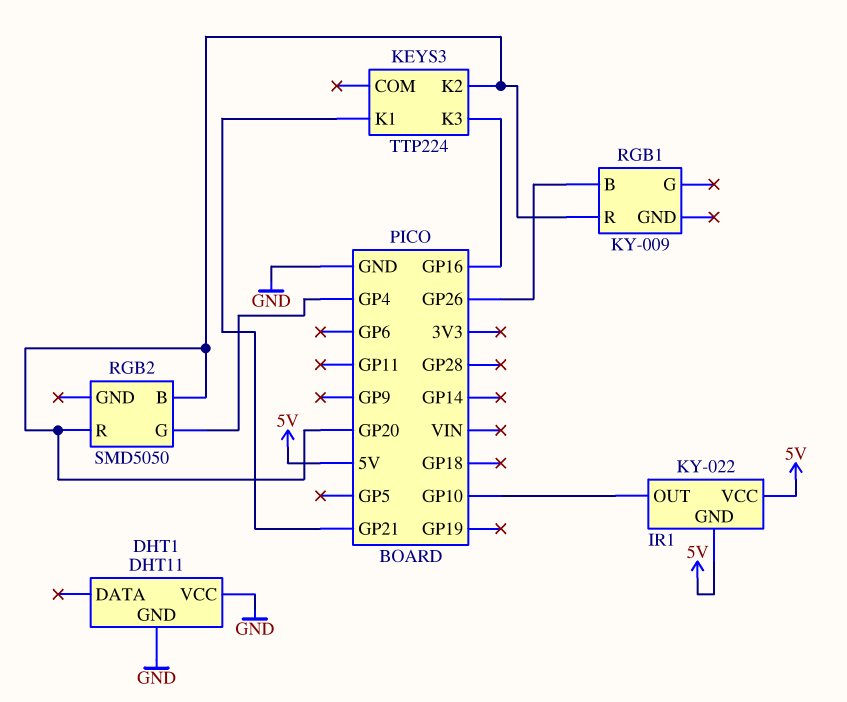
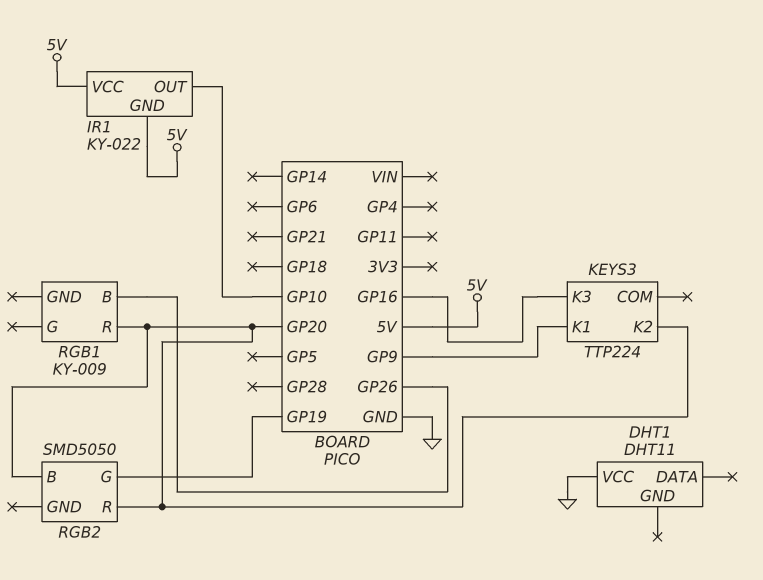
DHT1 pin GND: GND -> none
KEYS3 pin K1: GP21 -> GP9
RGB2 pin G: GP4 -> GP19

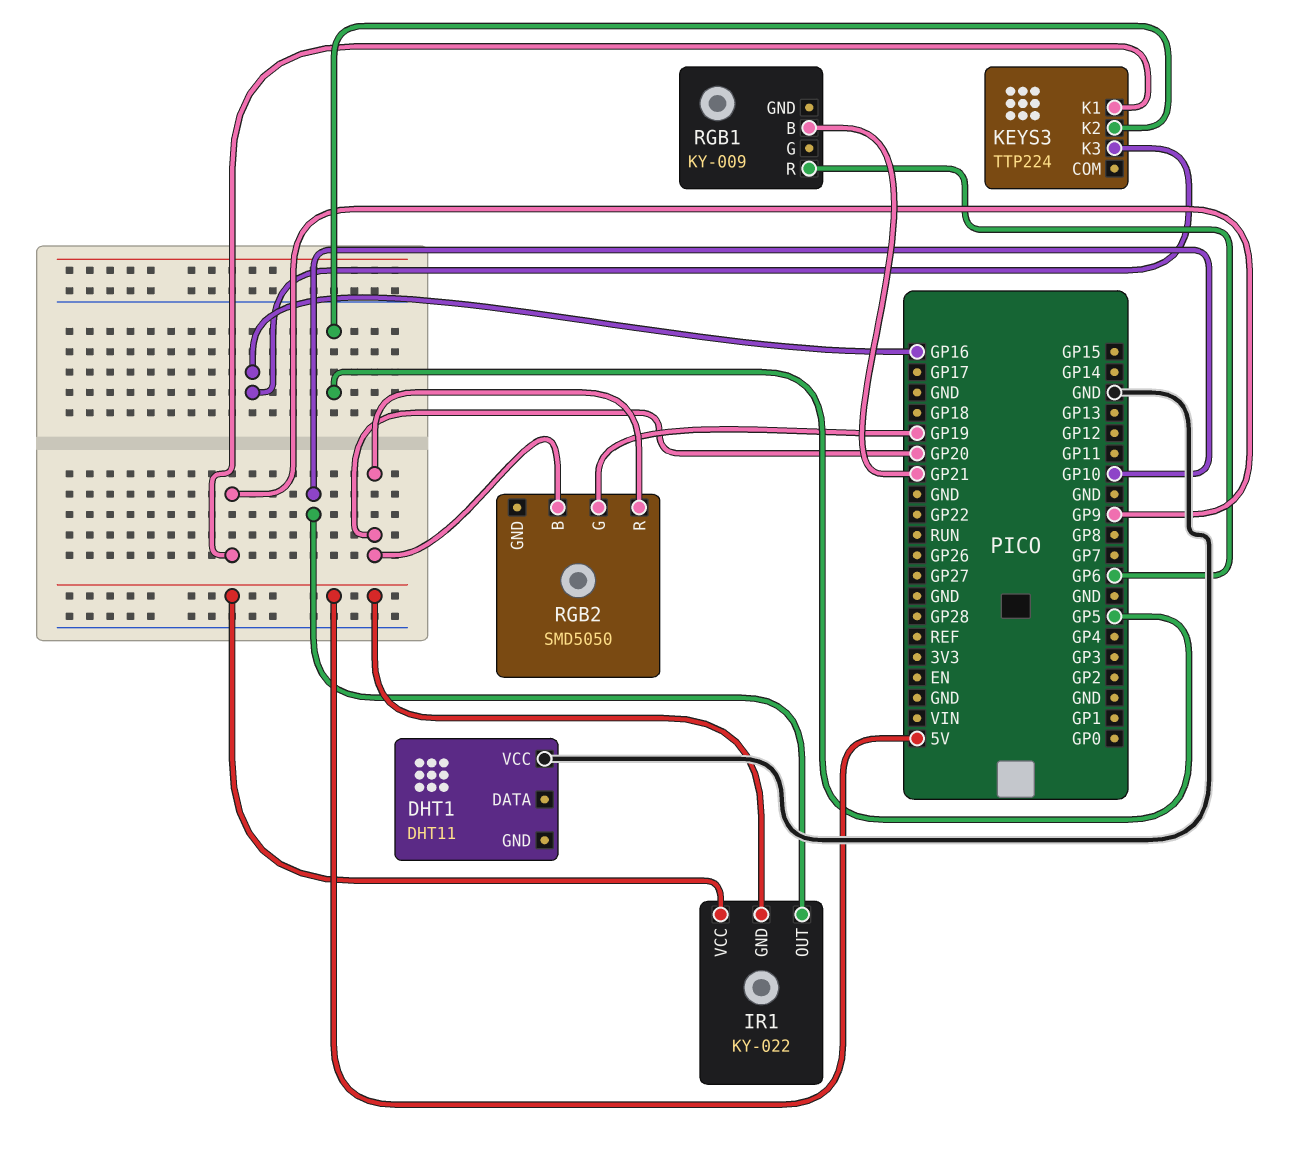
KEYS3 pin K2: GP20 -> GP5
RGB1 pin B: GP26 -> GP21
RGB1 pin R: GP20 -> GP6

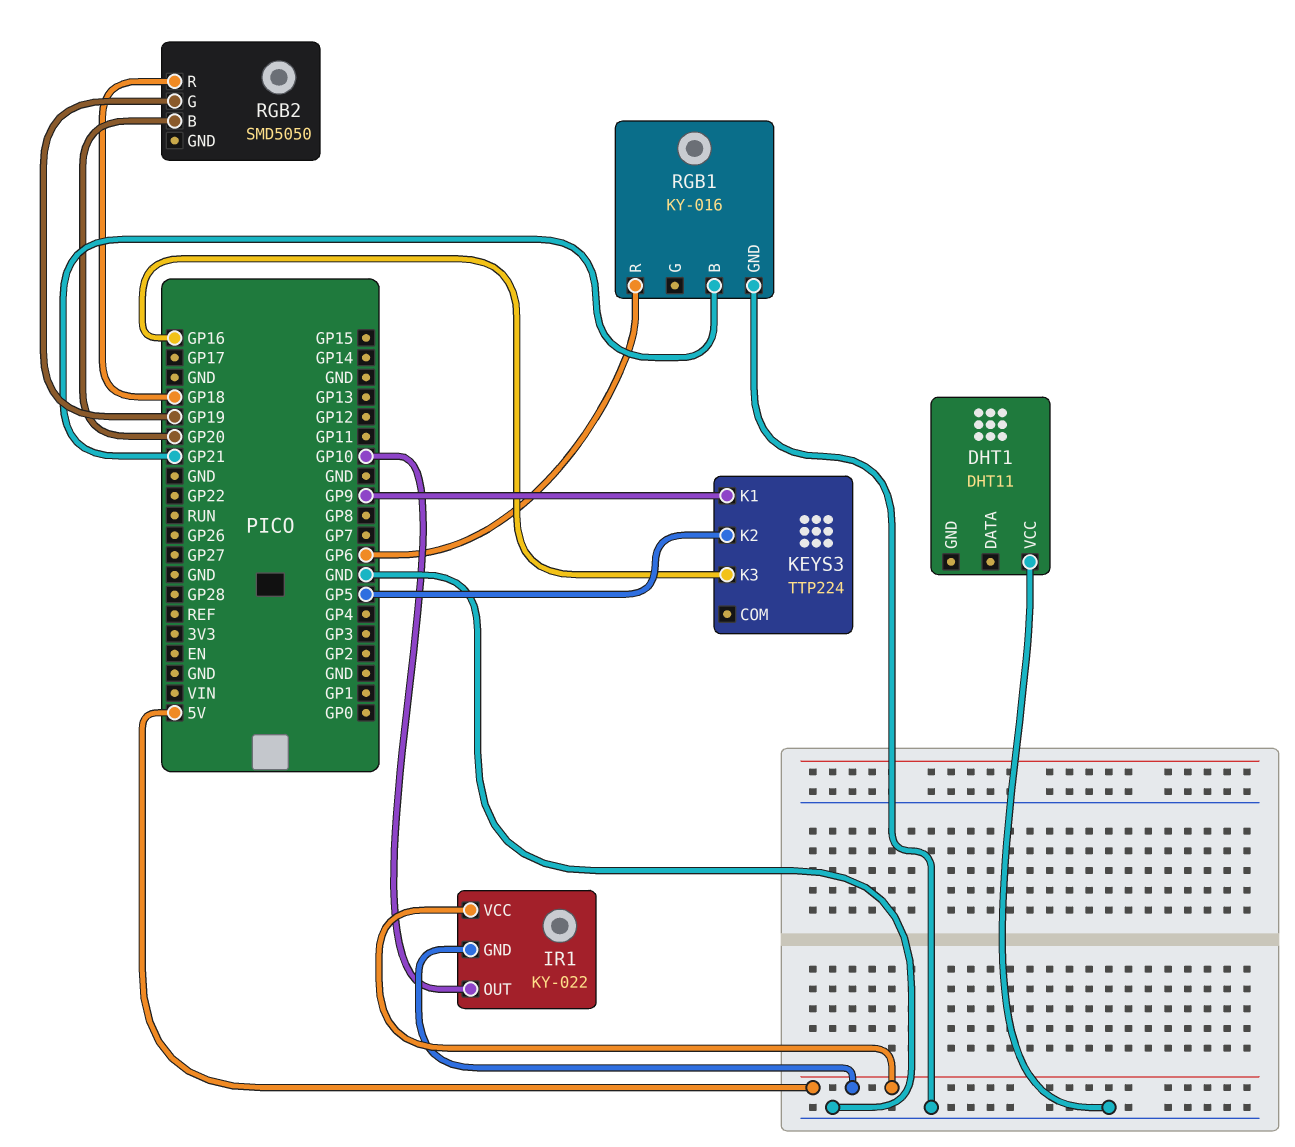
RGB1: KY-009 -> KY-016
RGB1 pin GND: none -> GND
RGB2 pin R: GP20 -> GP18

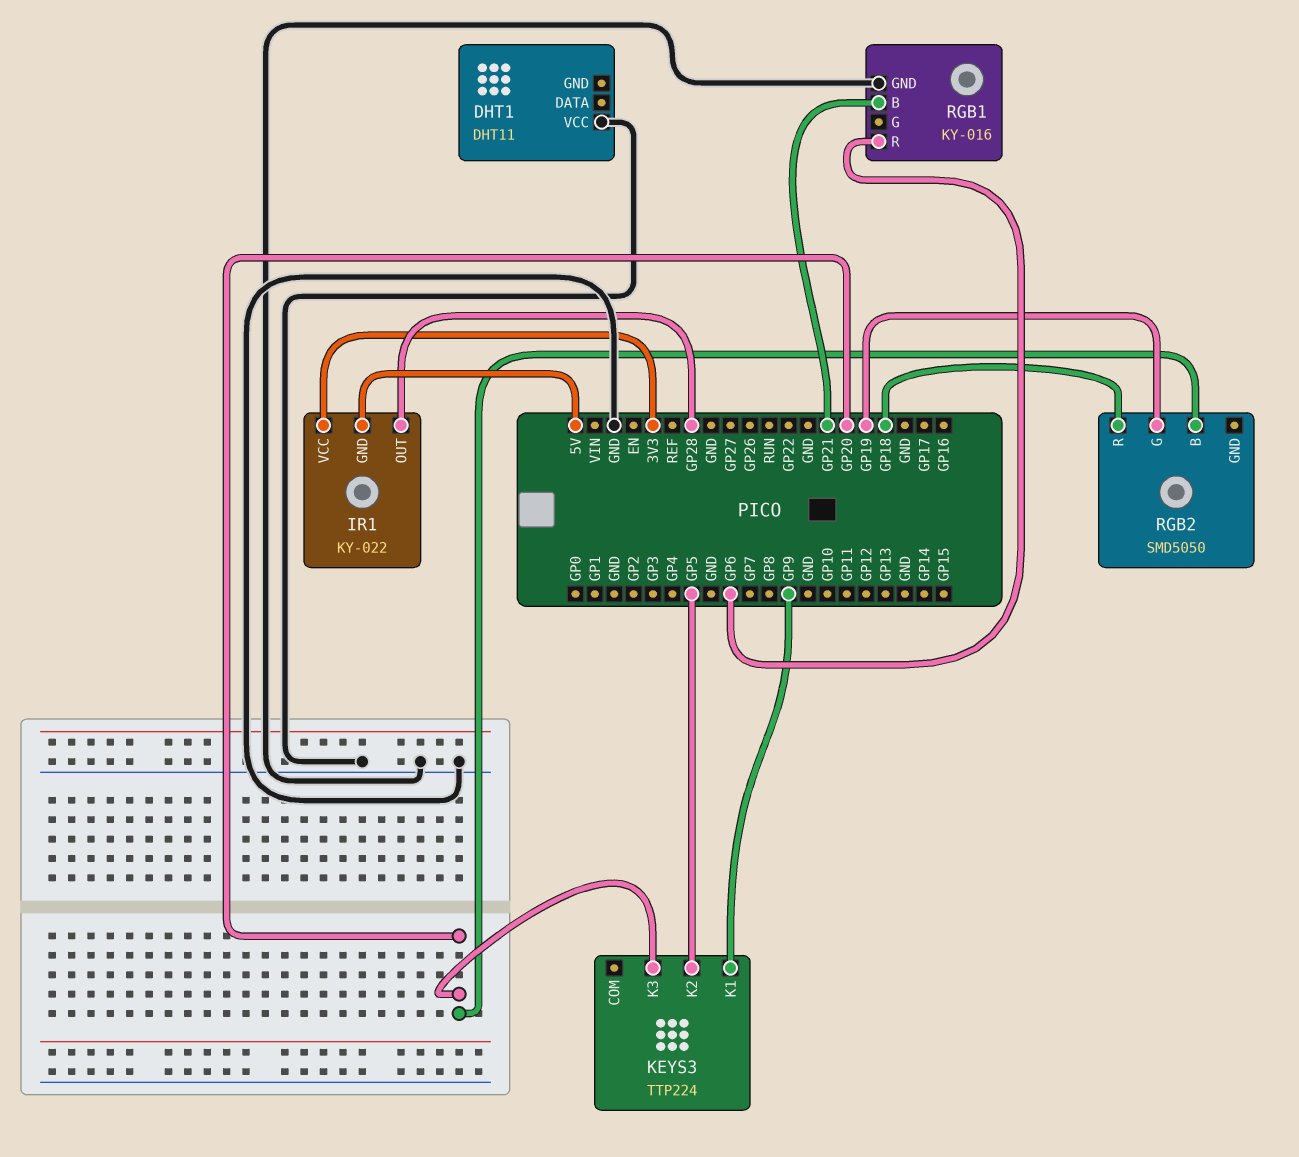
IR1 pin OUT: GP10 -> GP28
IR1 pin VCC: 5V -> 3V3
KEYS3 pin K3: GP16 -> GP20

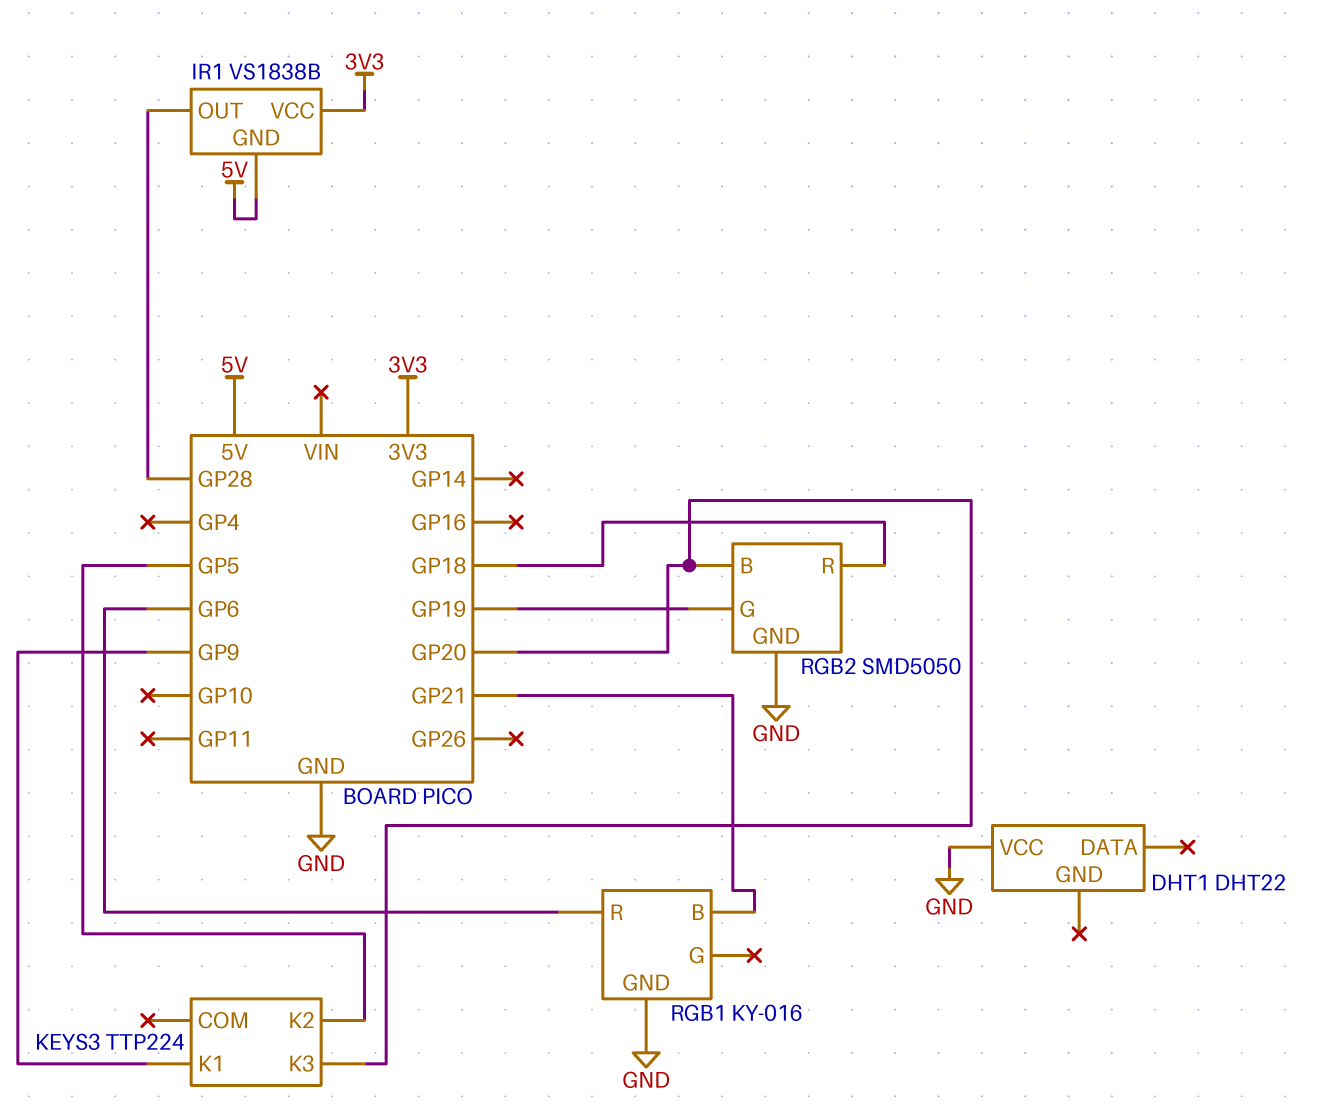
DHT1: DHT11 -> DHT22
IR1: KY-022 -> VS1838B
RGB2 pin GND: none -> GND

